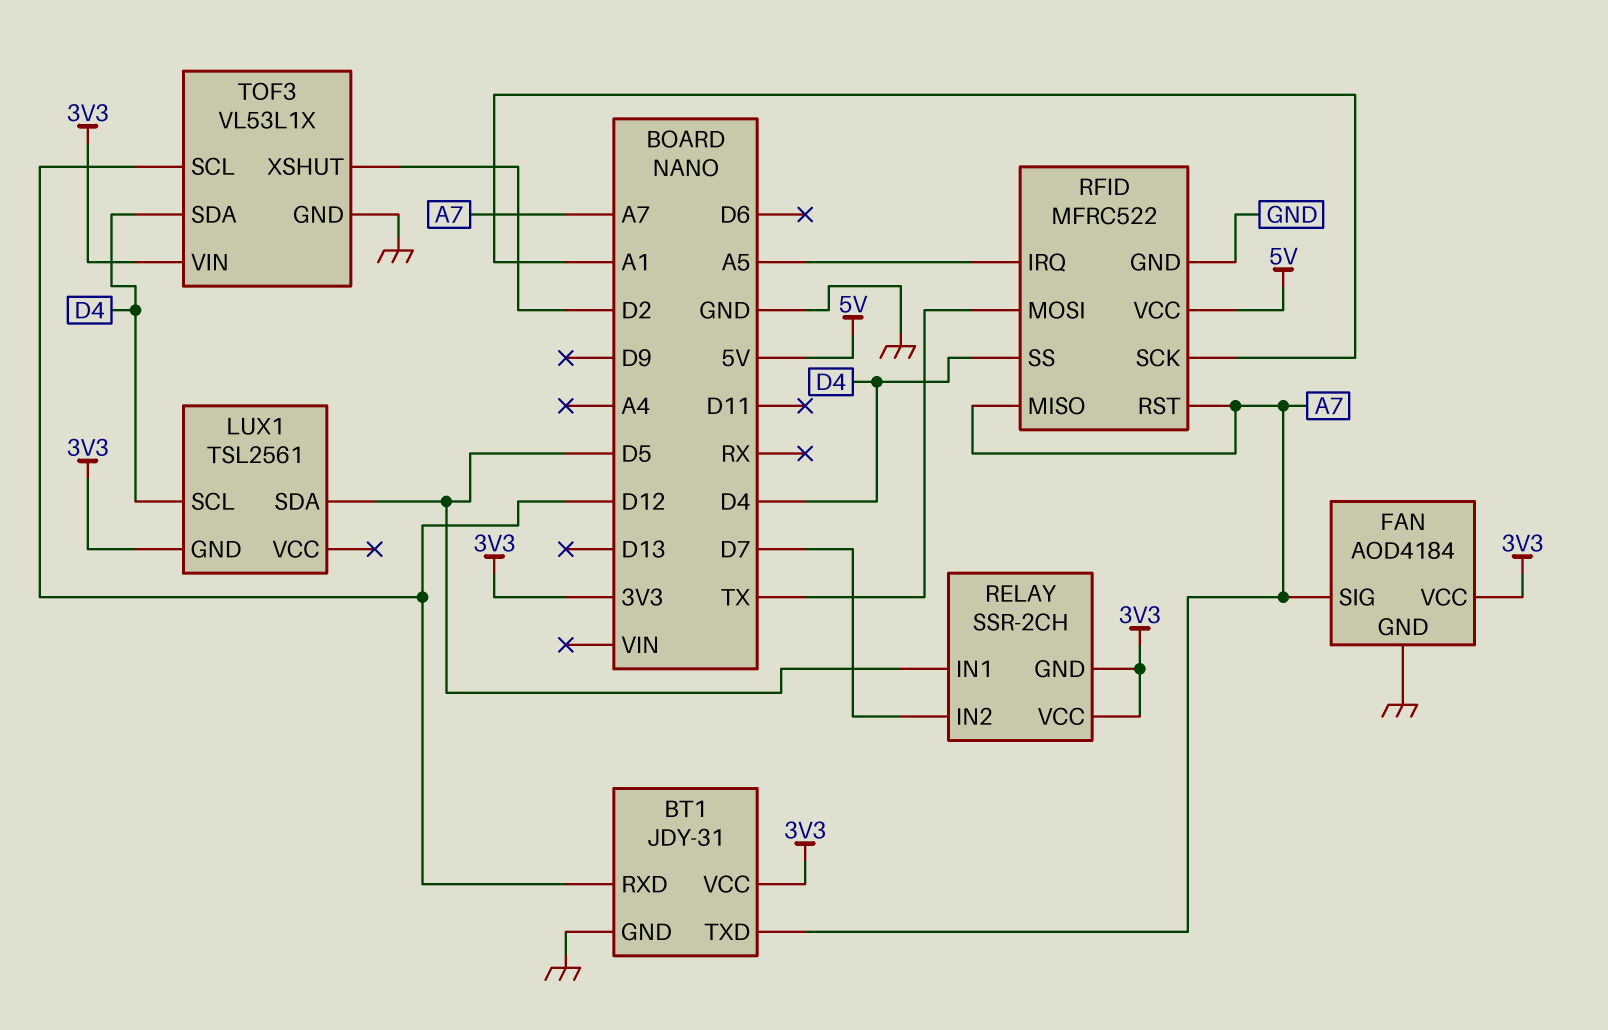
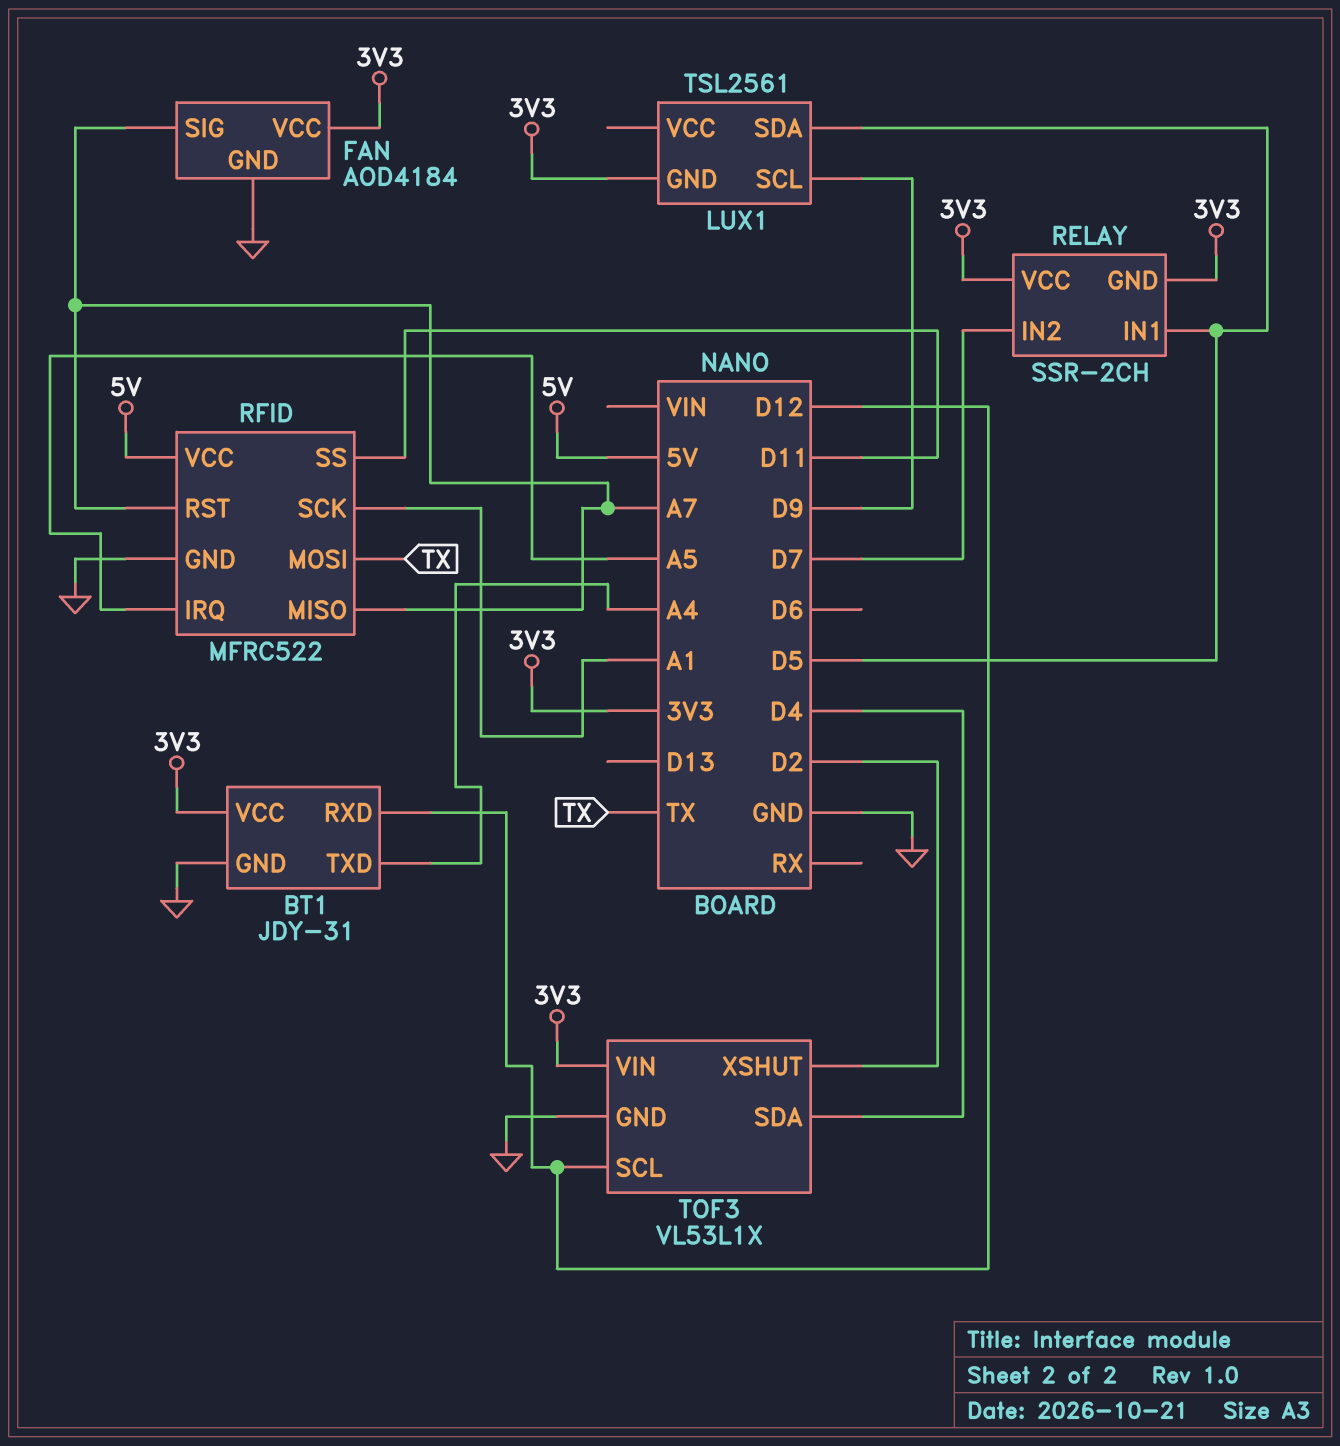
BT1 pin TXD: A7 -> A4
LUX1 pin SCL: D4 -> D9
RFID pin SS: D4 -> D11

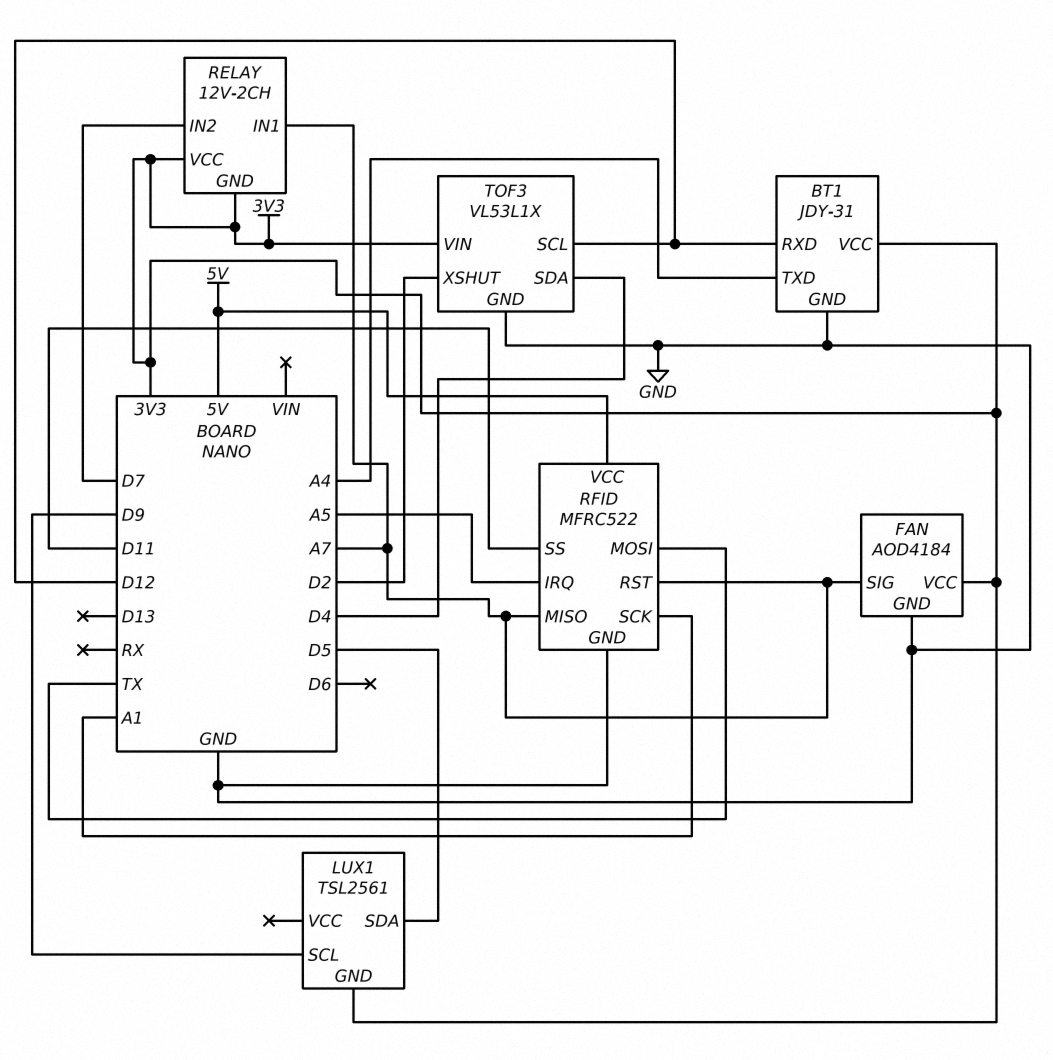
RELAY: SSR-2CH -> 12V-2CH
RELAY pin IN1: D5 -> A7

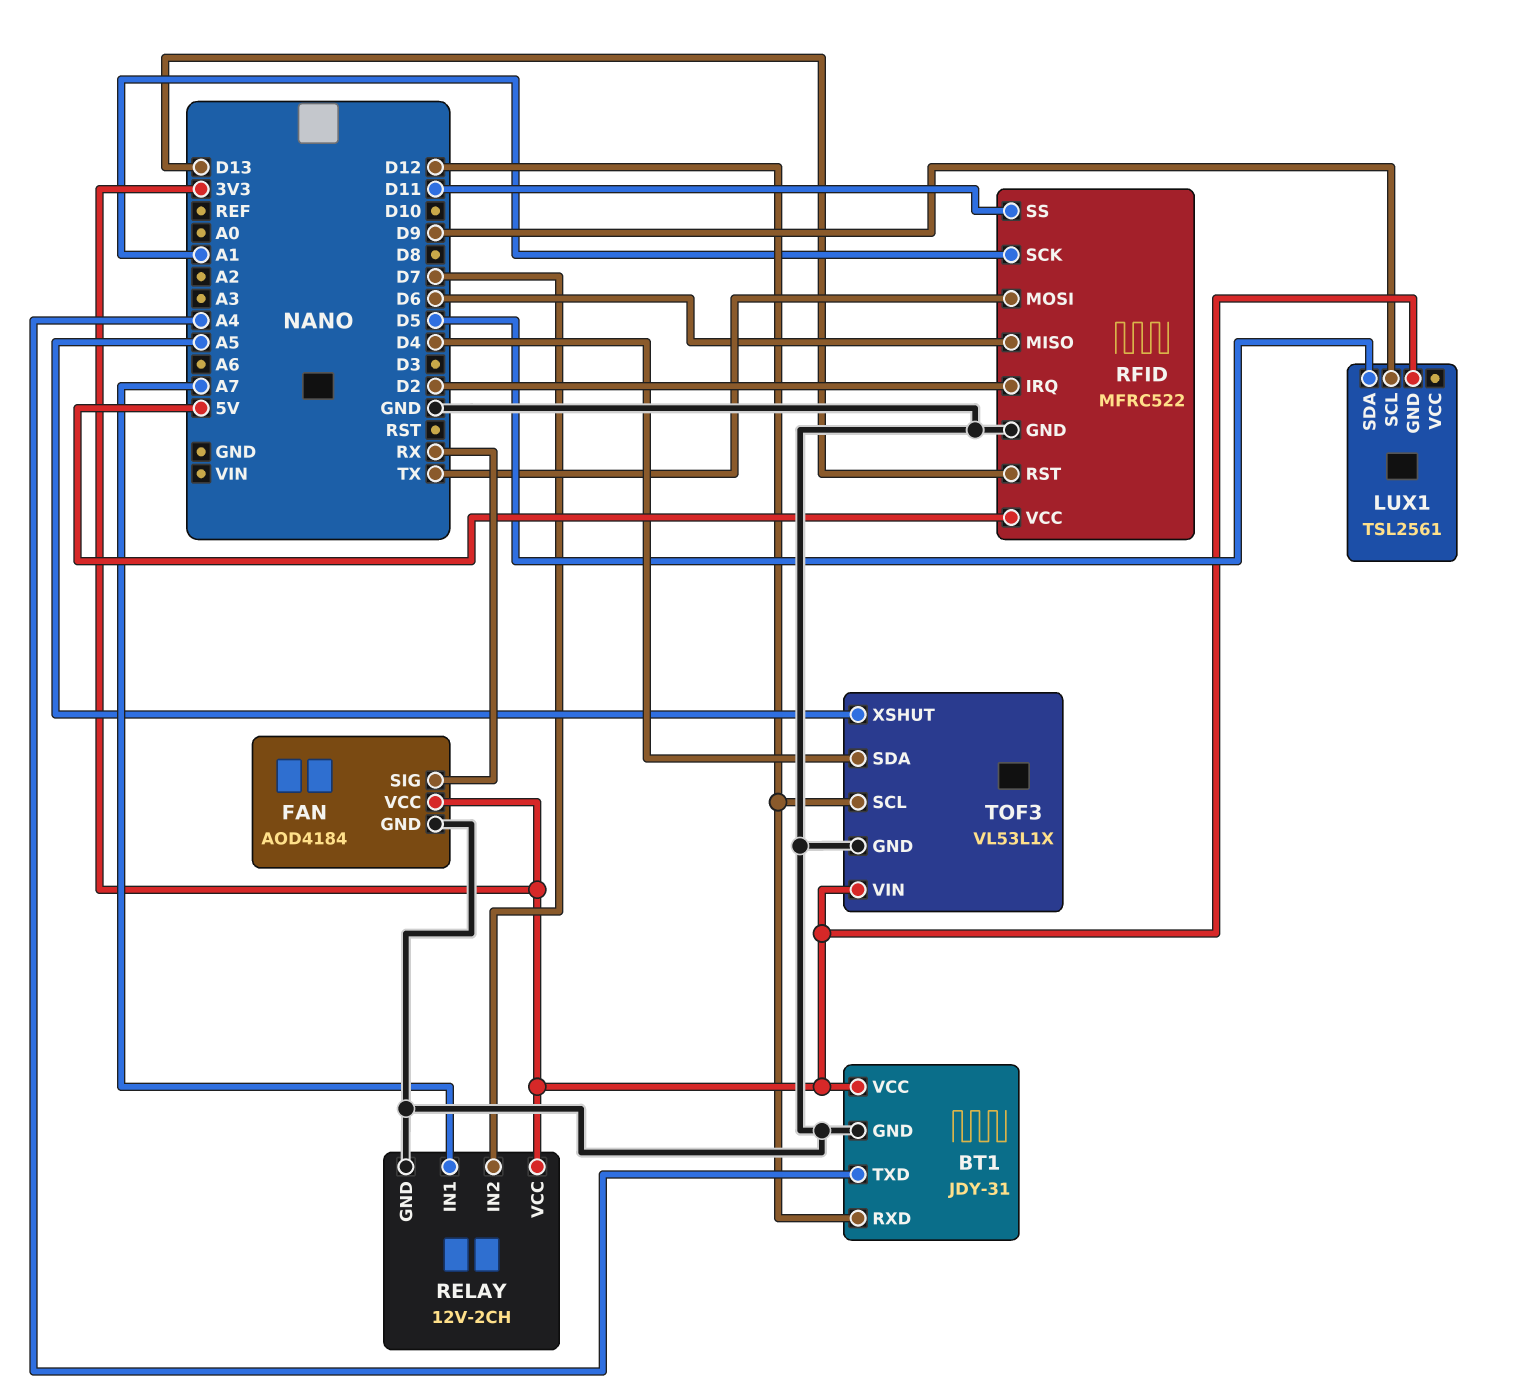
FAN pin SIG: A7 -> RX
RELAY pin GND: 3V3 -> GND
RFID pin IRQ: A5 -> D2
RFID pin MISO: A7 -> D6
RFID pin RST: A7 -> D13
TOF3 pin XSHUT: D2 -> A5

